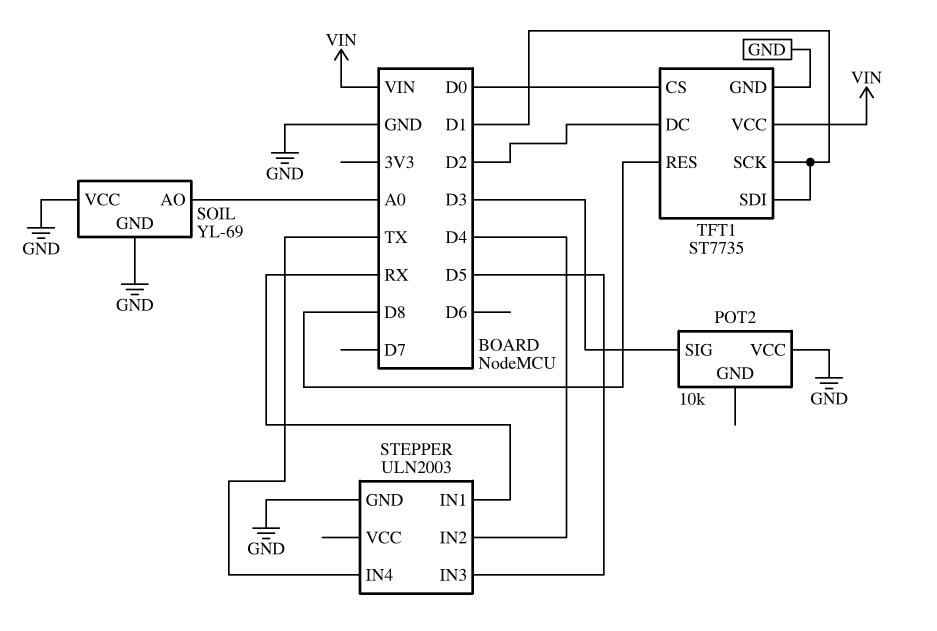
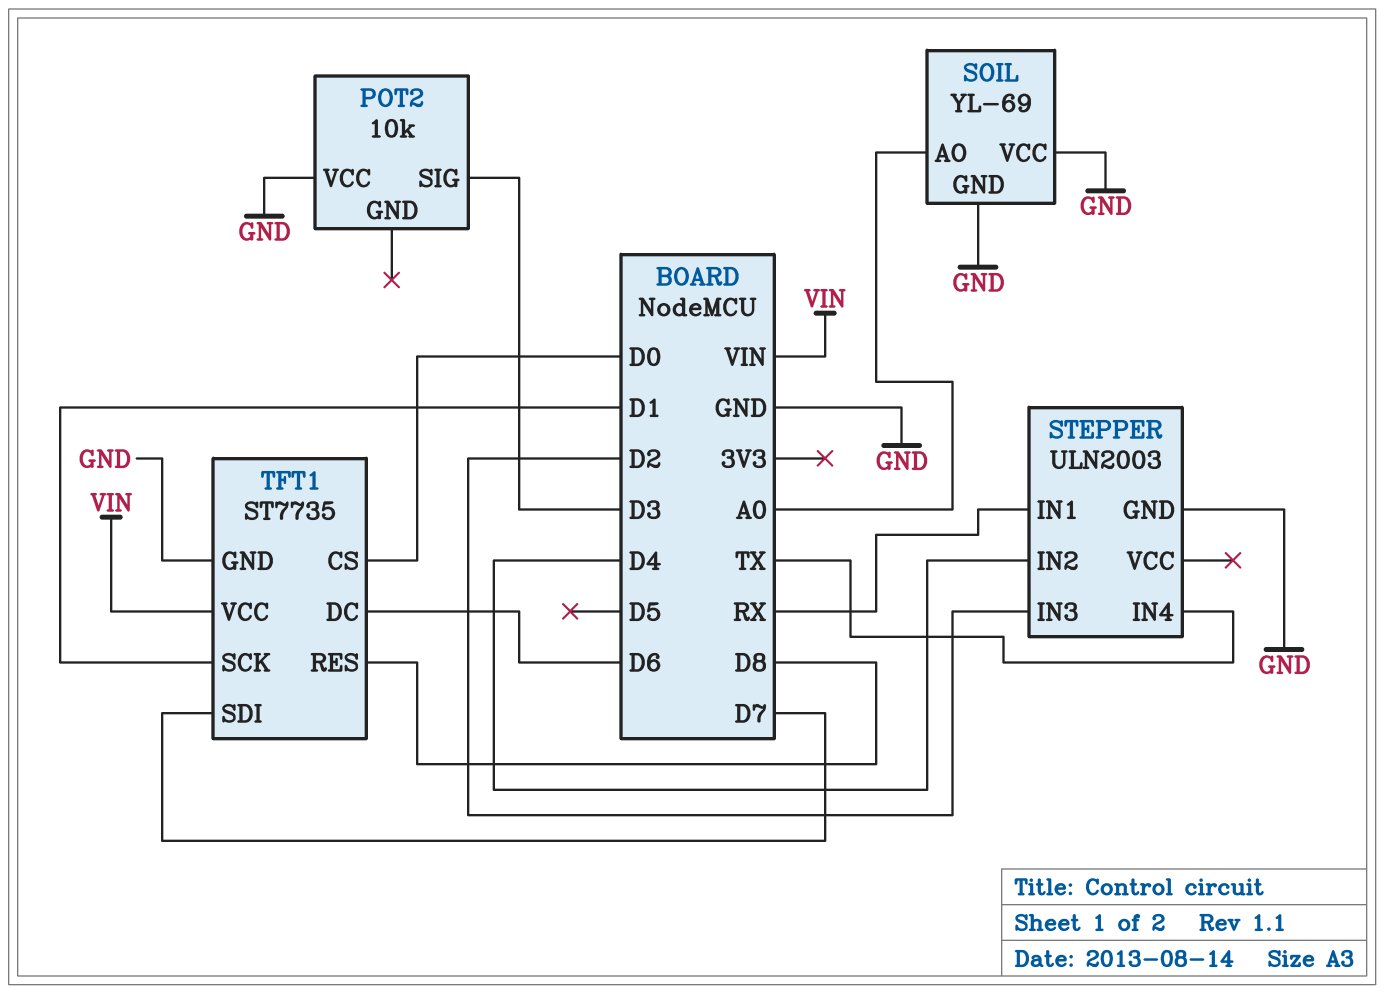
STEPPER pin IN3: D5 -> D2
TFT1 pin DC: D2 -> D6
TFT1 pin SDI: D1 -> D7

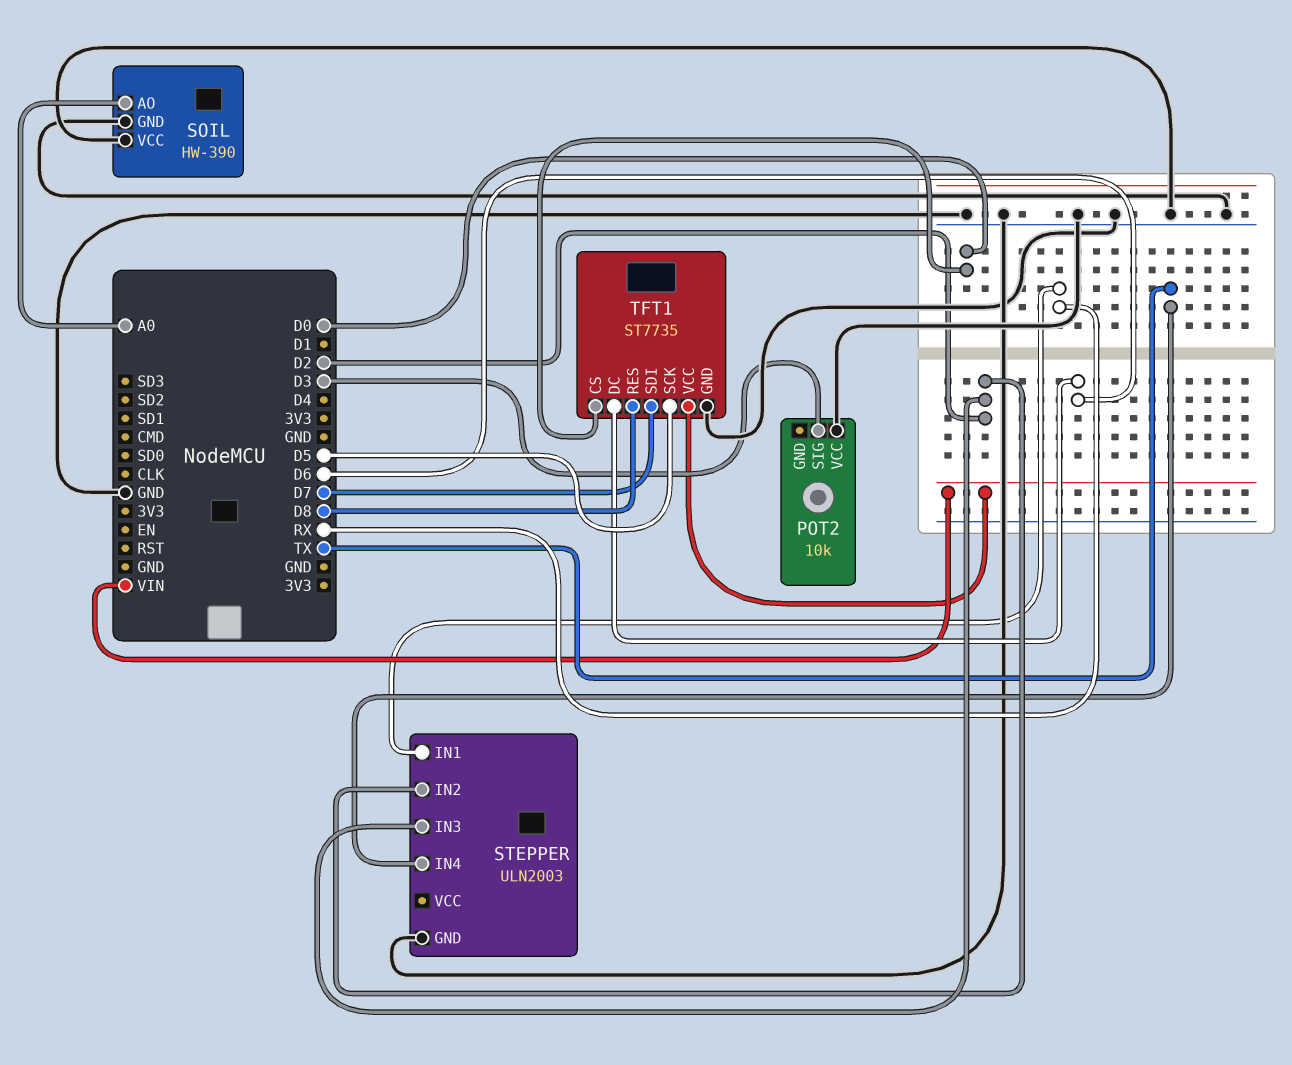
SOIL: YL-69 -> HW-390
STEPPER pin IN2: D4 -> D2
TFT1 pin SCK: D1 -> D5

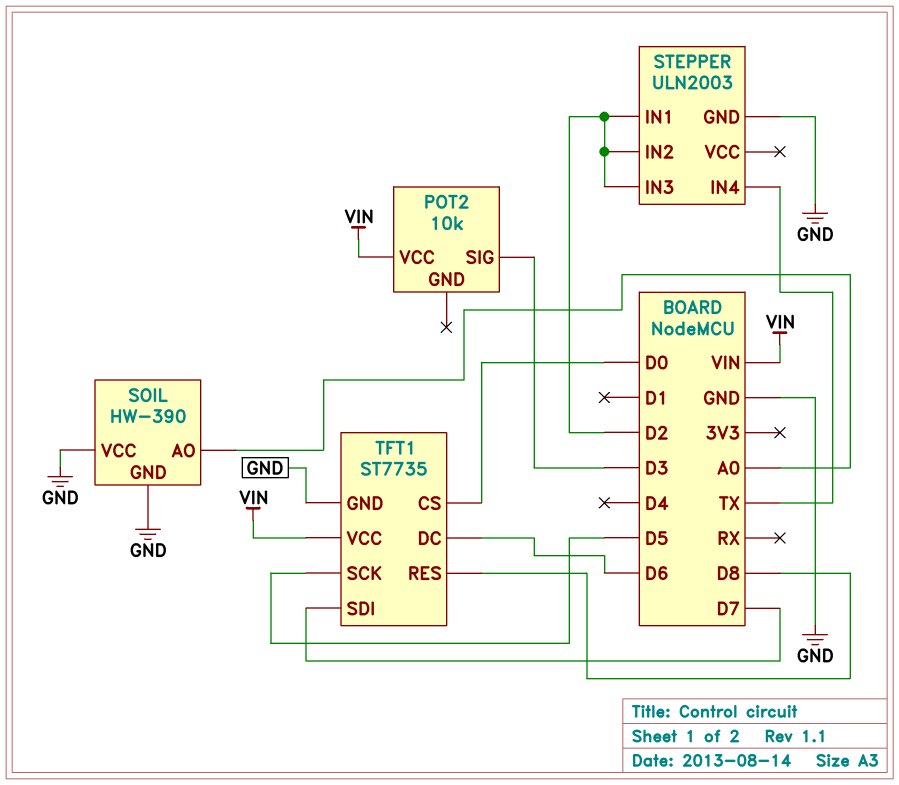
POT2 pin VCC: GND -> VIN
STEPPER pin IN1: RX -> D2

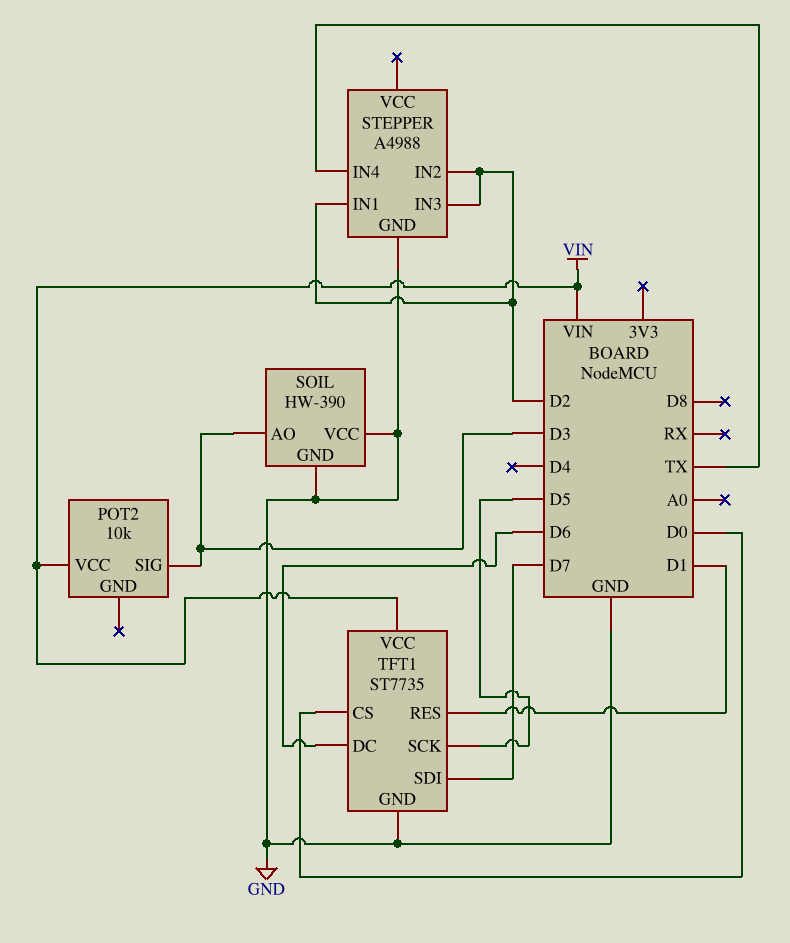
SOIL pin AO: A0 -> D3
STEPPER: ULN2003 -> A4988
TFT1 pin RES: D8 -> D1

